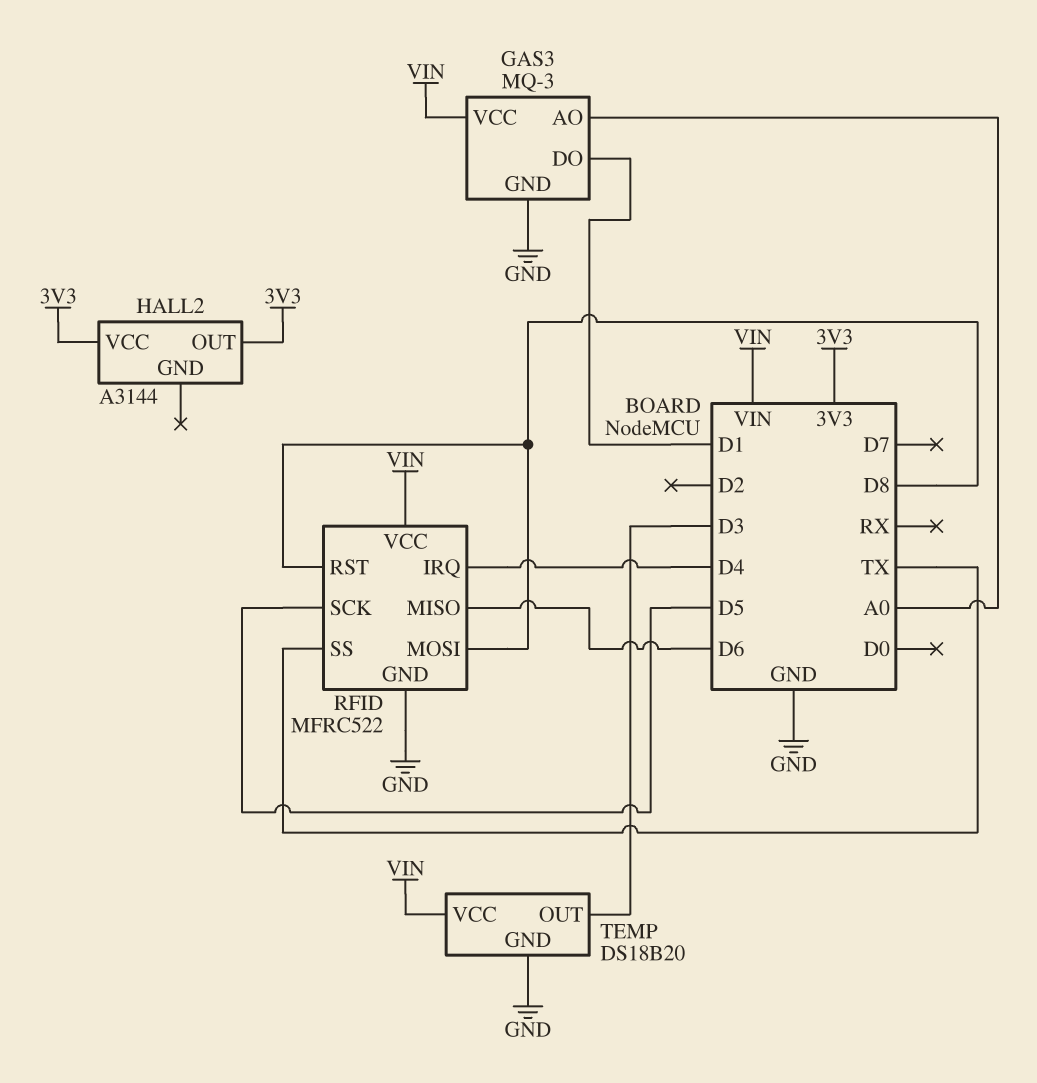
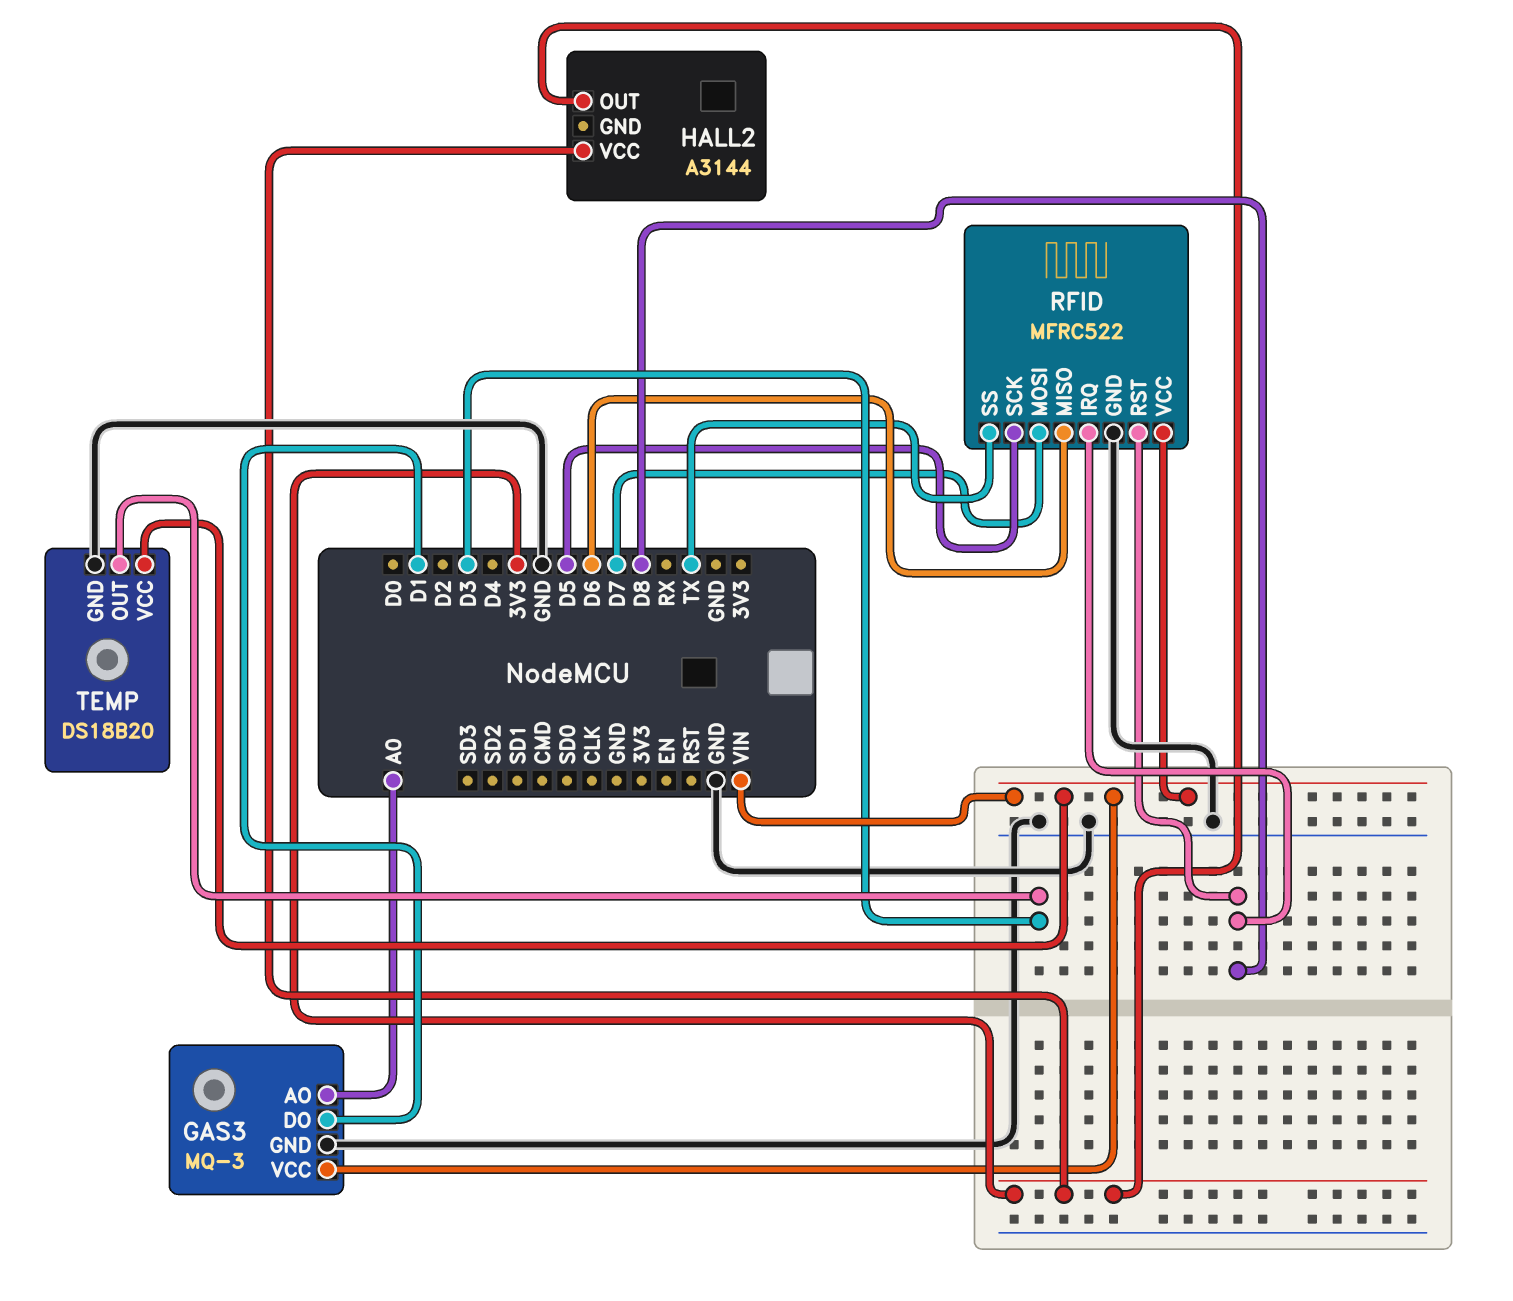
RFID pin IRQ: D4 -> D8
RFID pin MOSI: D8 -> D7

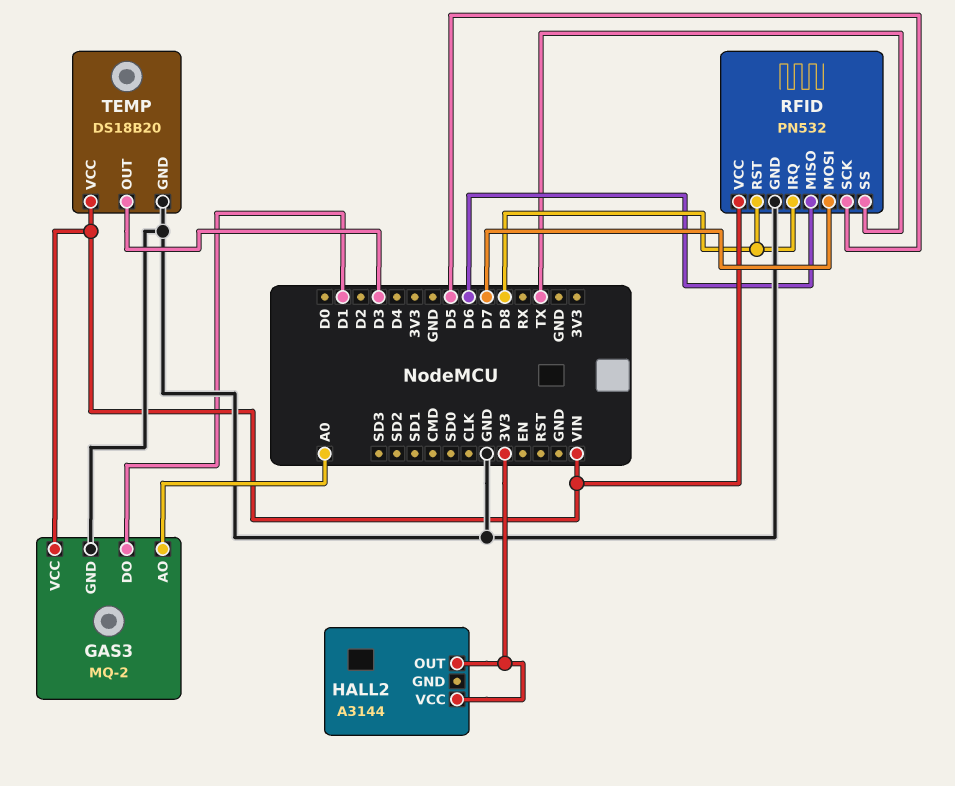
GAS3: MQ-3 -> MQ-2
RFID: MFRC522 -> PN532

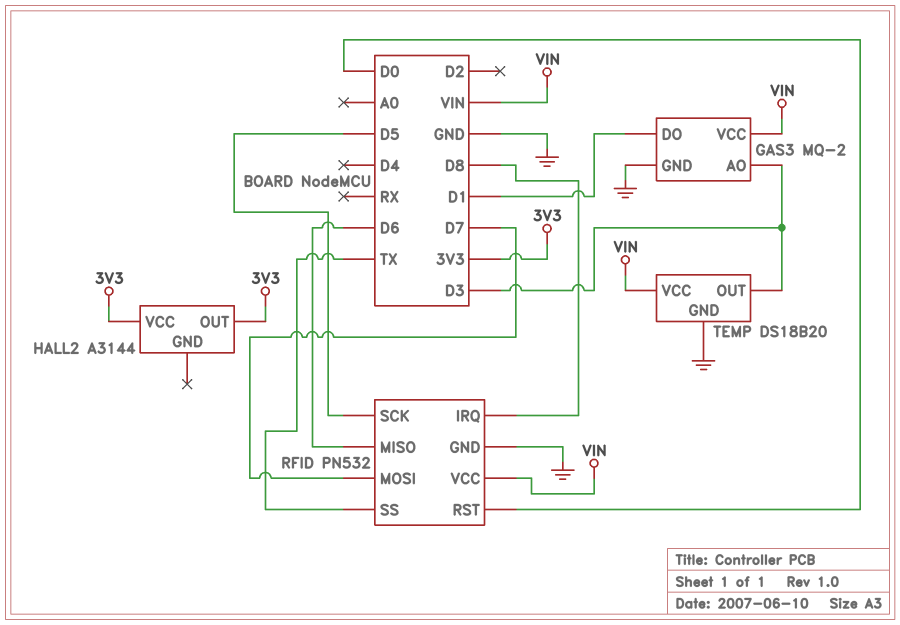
GAS3 pin AO: A0 -> D3
RFID pin RST: D8 -> D0

